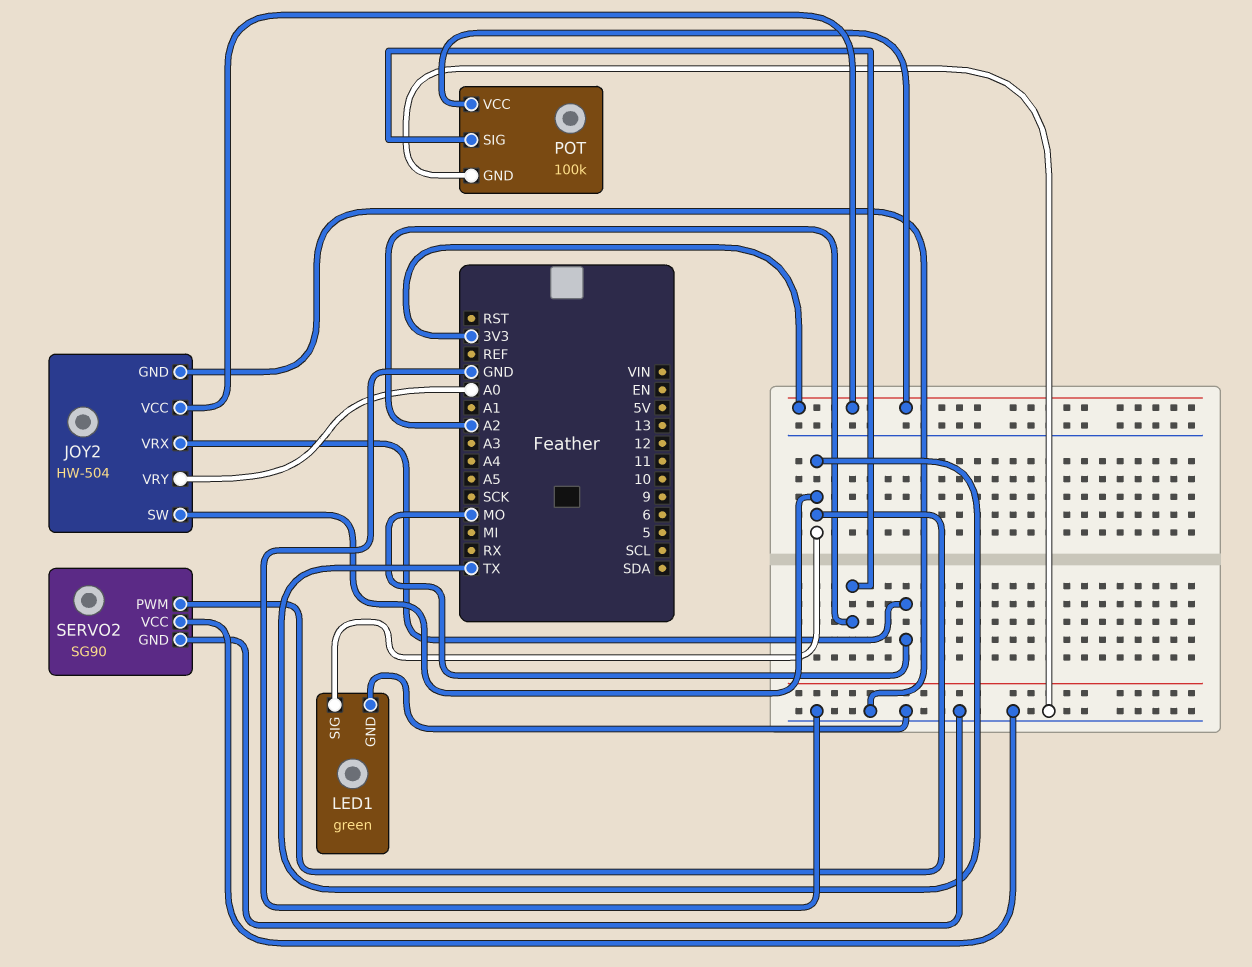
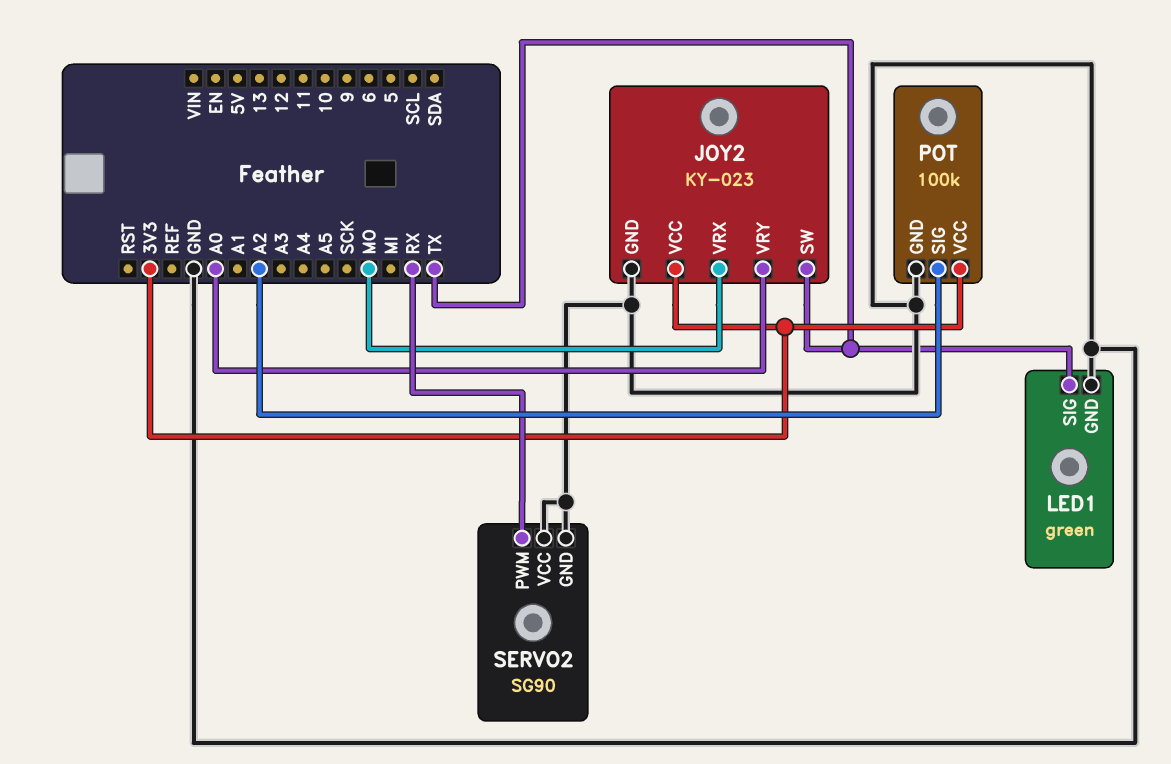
JOY2: HW-504 -> KY-023
SERVO2 pin PWM: TX -> RX

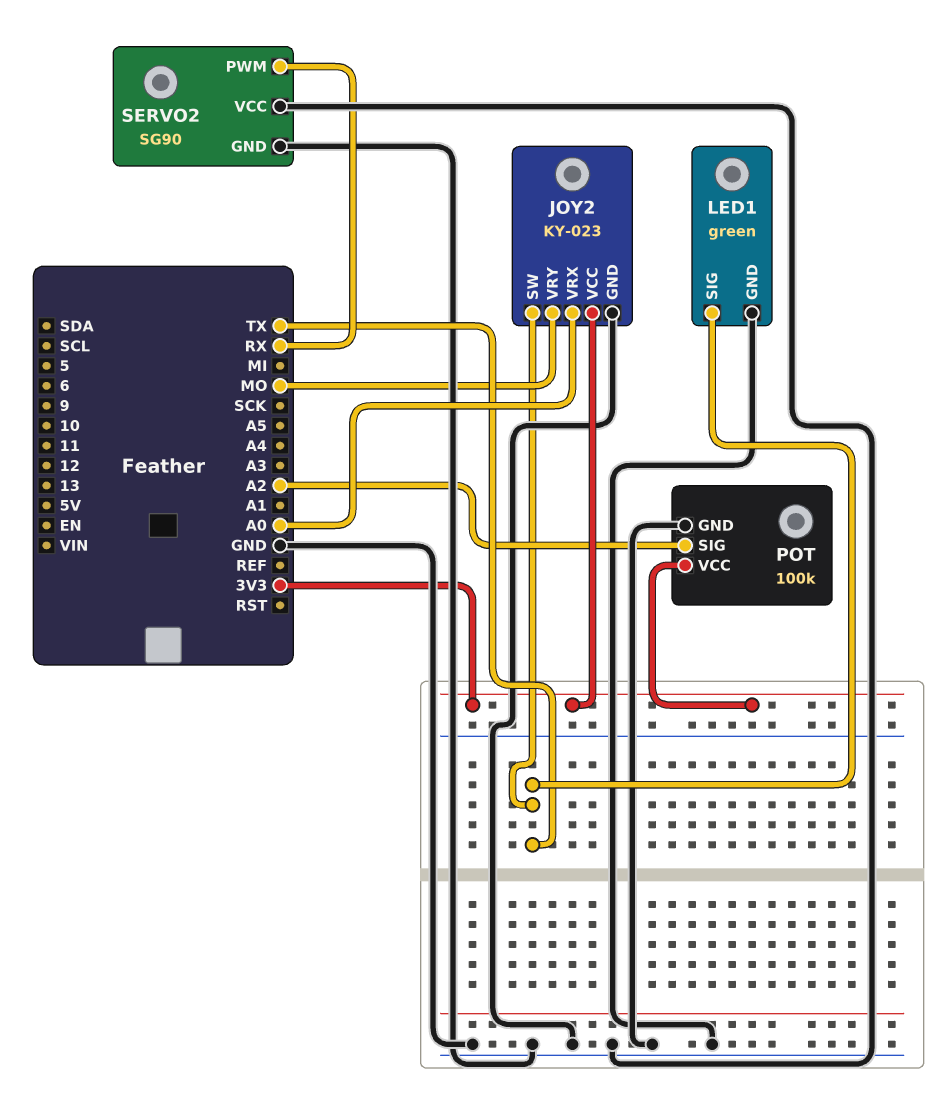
JOY2 pin VRX: MO -> A0
JOY2 pin VRY: A0 -> MO

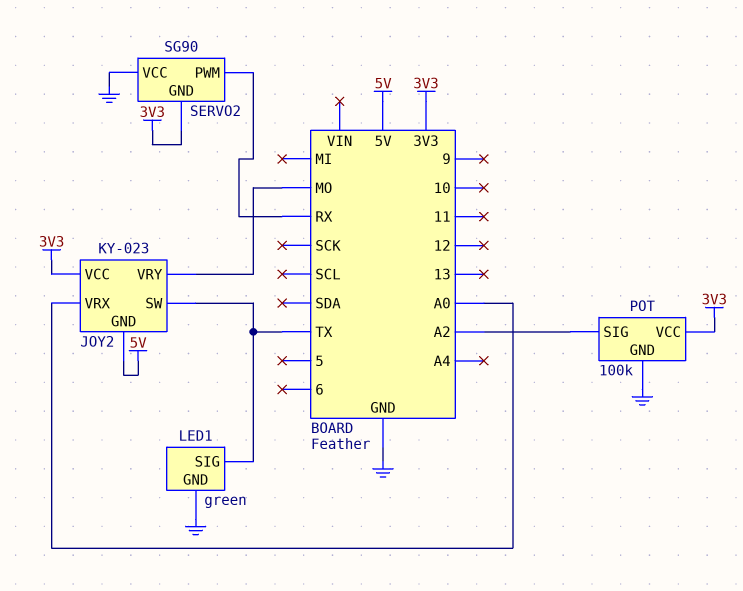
JOY2 pin GND: GND -> 5V
SERVO2 pin GND: GND -> 3V3

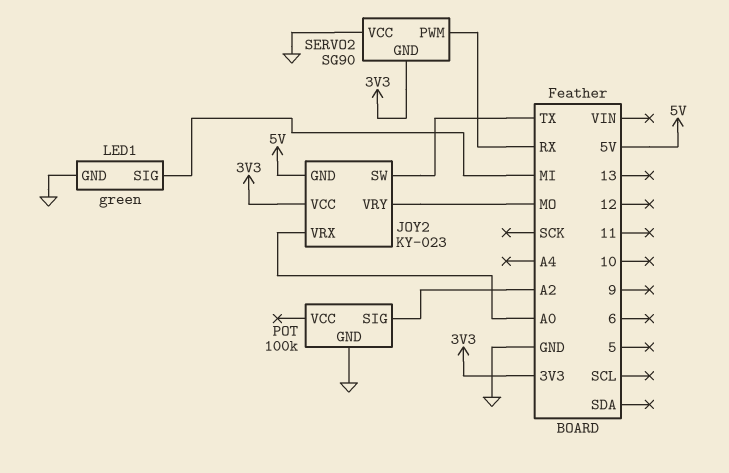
LED1 pin SIG: TX -> MI
POT pin VCC: 3V3 -> none

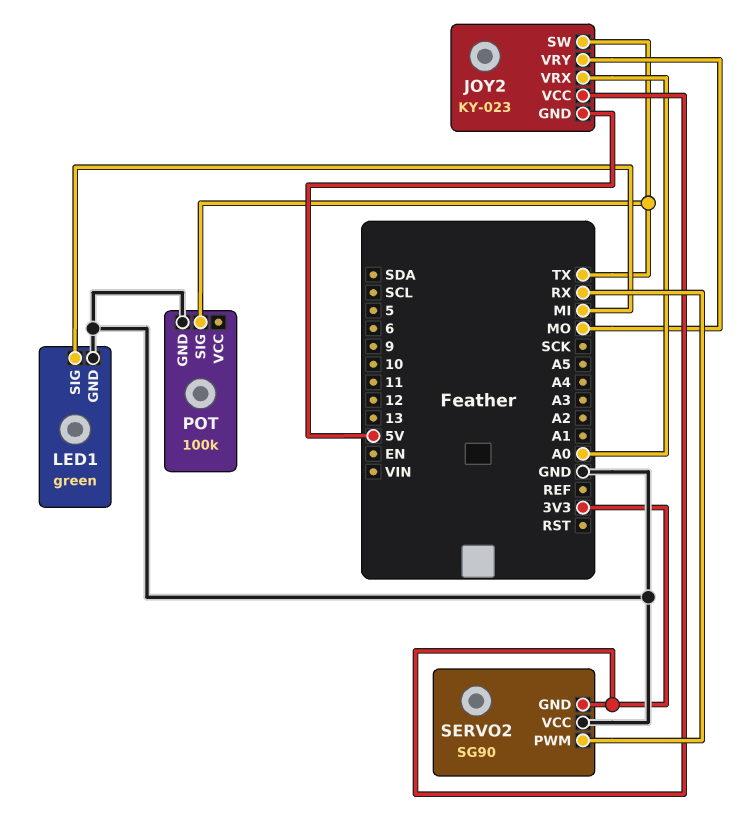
POT pin SIG: A2 -> TX

